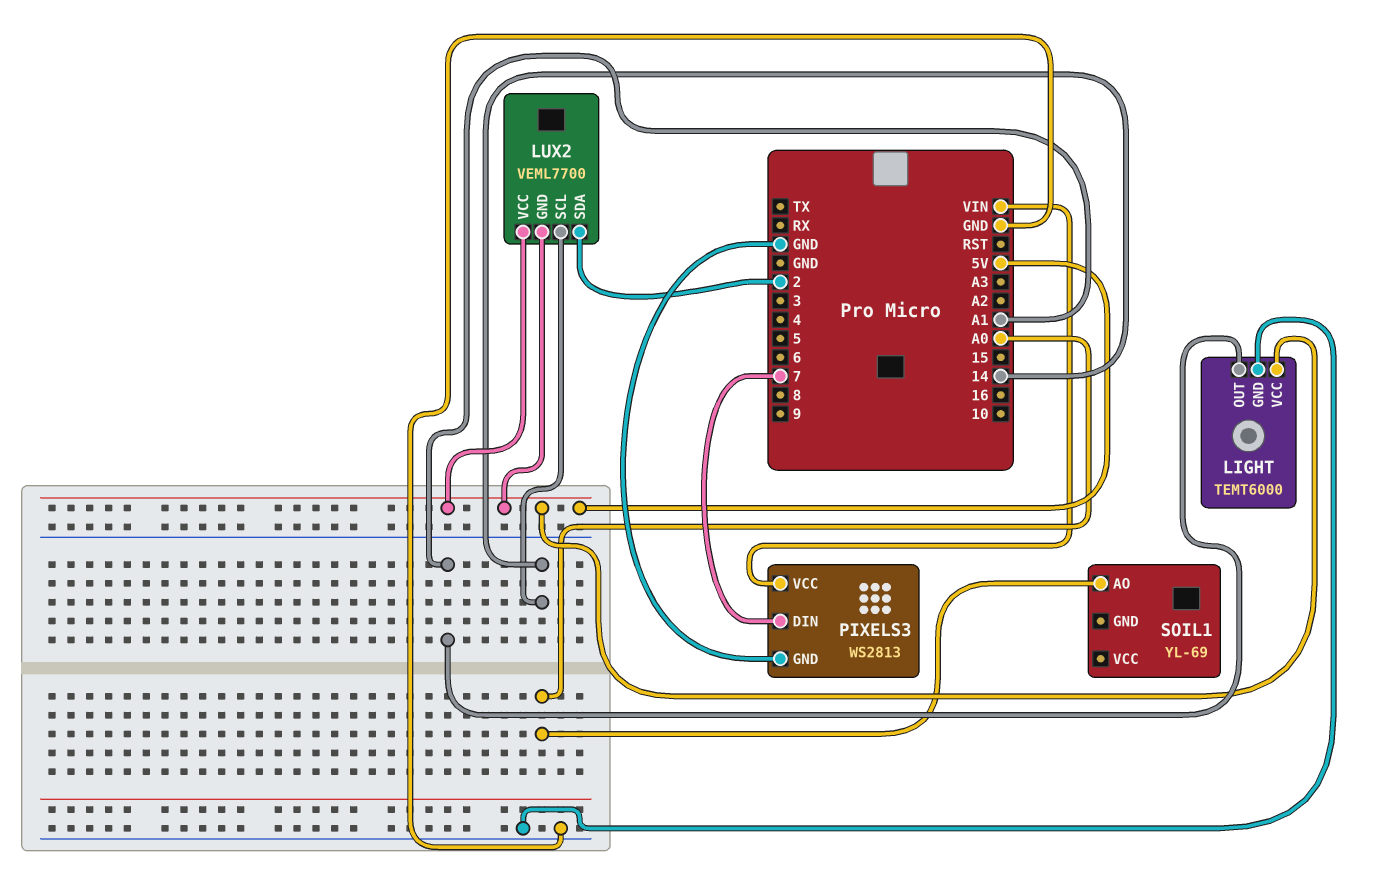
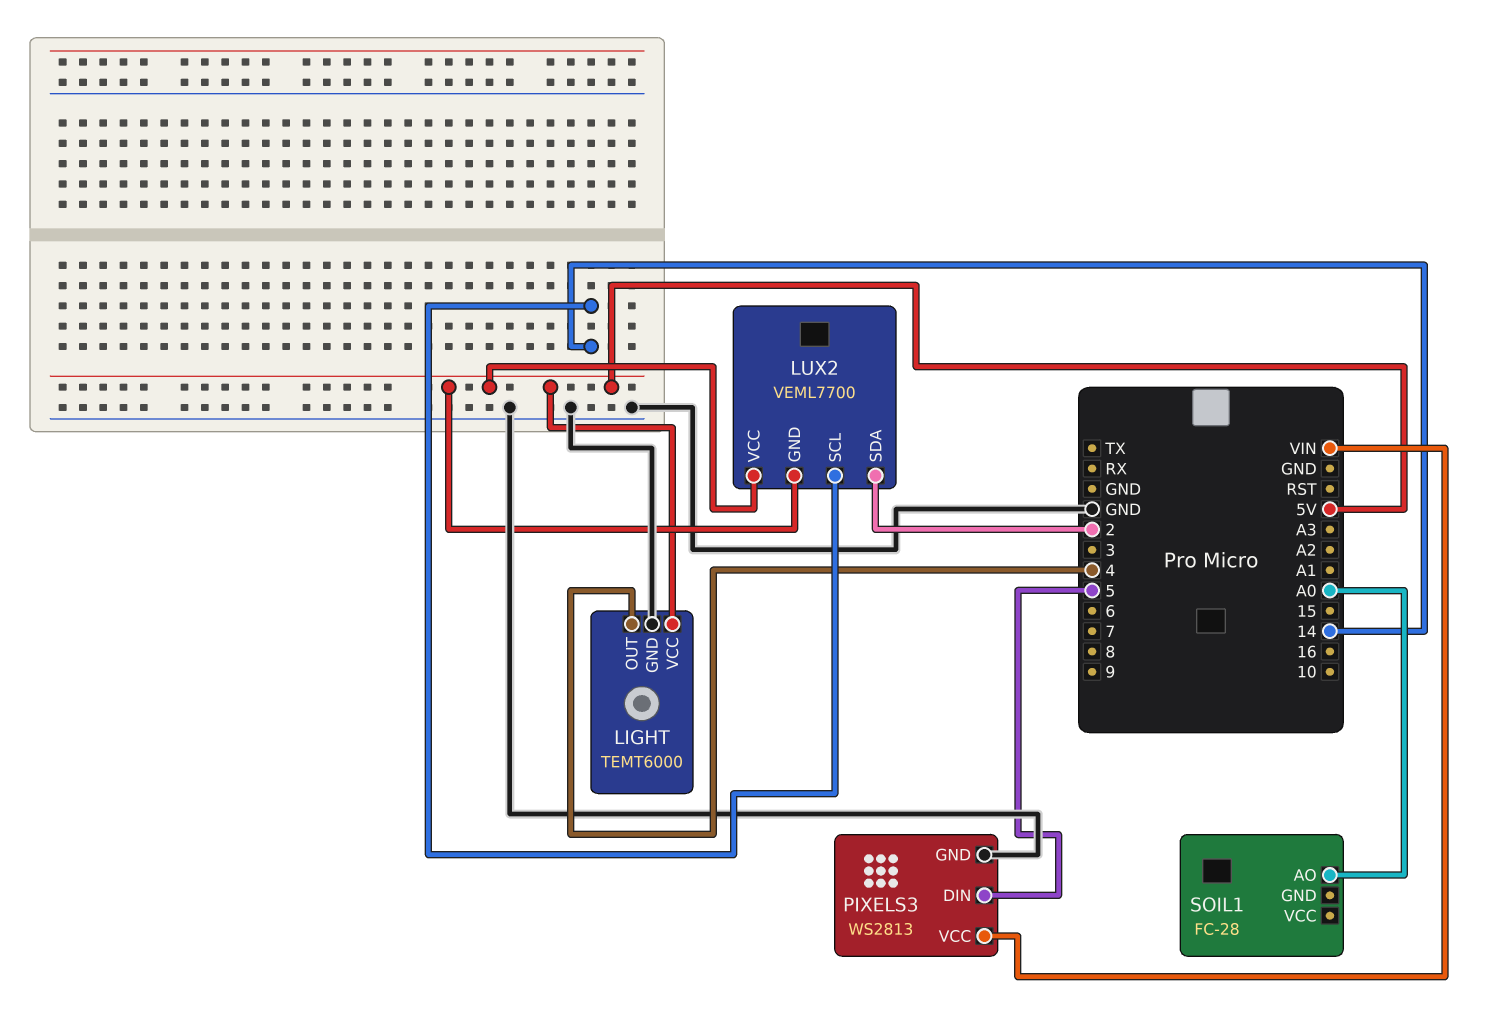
LIGHT pin OUT: A1 -> 4
PIXELS3 pin DIN: 7 -> 5
SOIL1: YL-69 -> FC-28

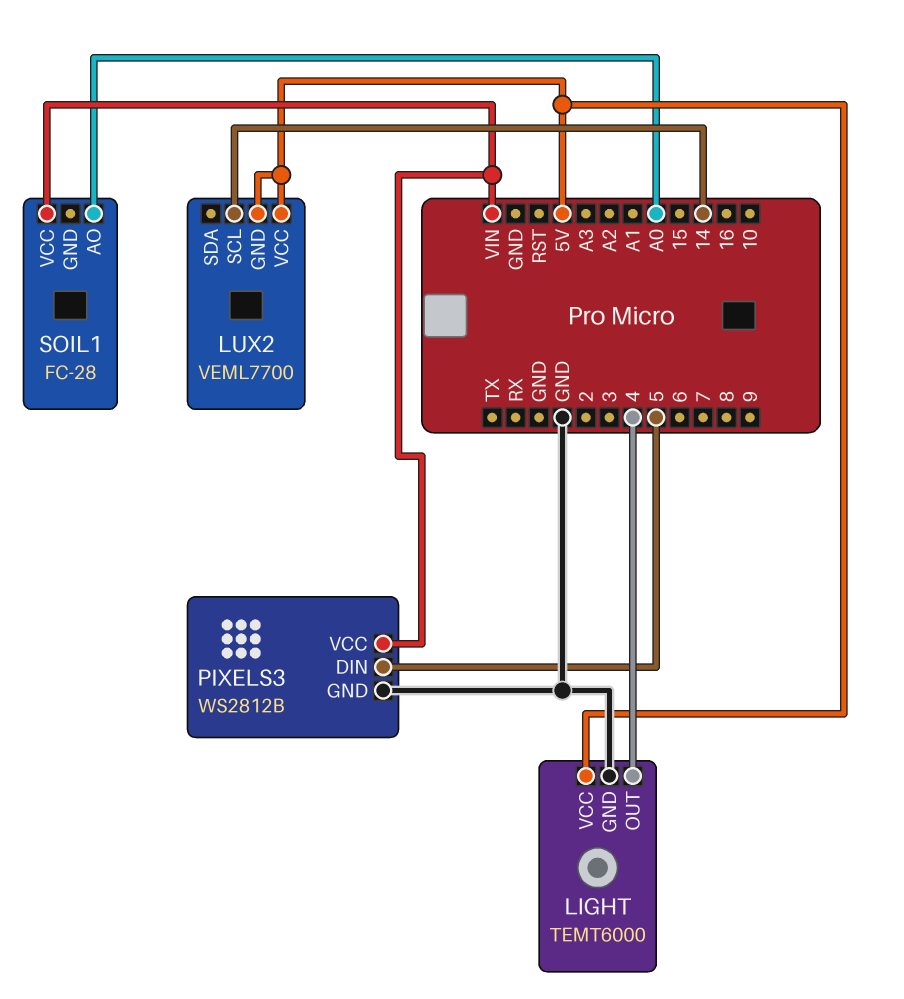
LUX2 pin SDA: 2 -> none
PIXELS3: WS2813 -> WS2812B
SOIL1 pin VCC: none -> VIN

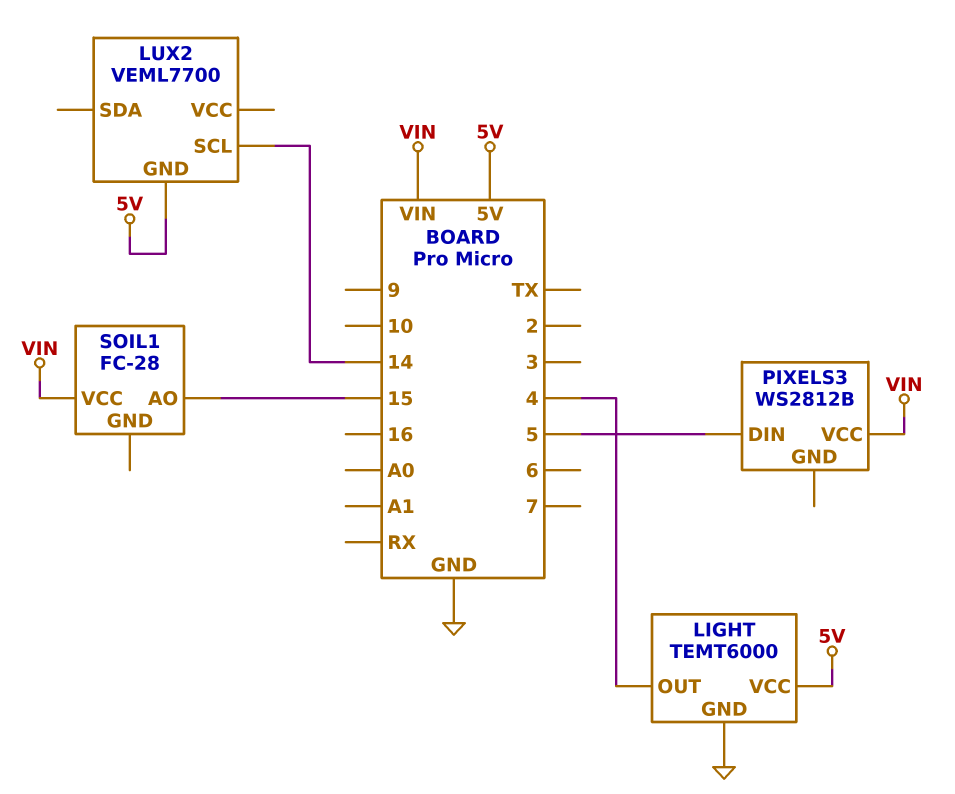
LUX2 pin VCC: 5V -> none
PIXELS3 pin GND: GND -> none
SOIL1 pin AO: A0 -> 15

